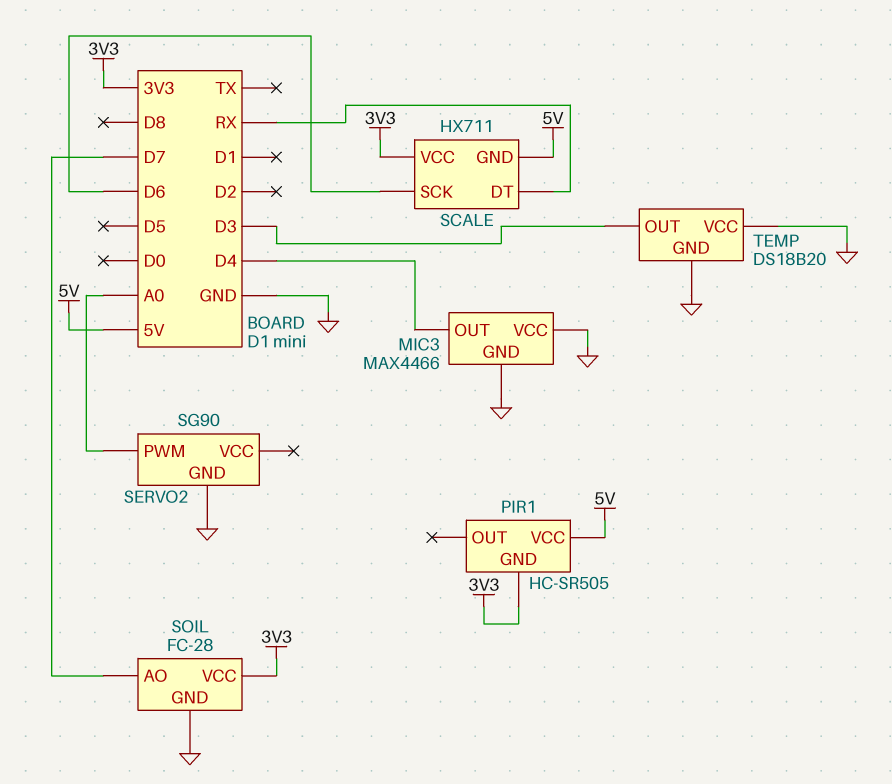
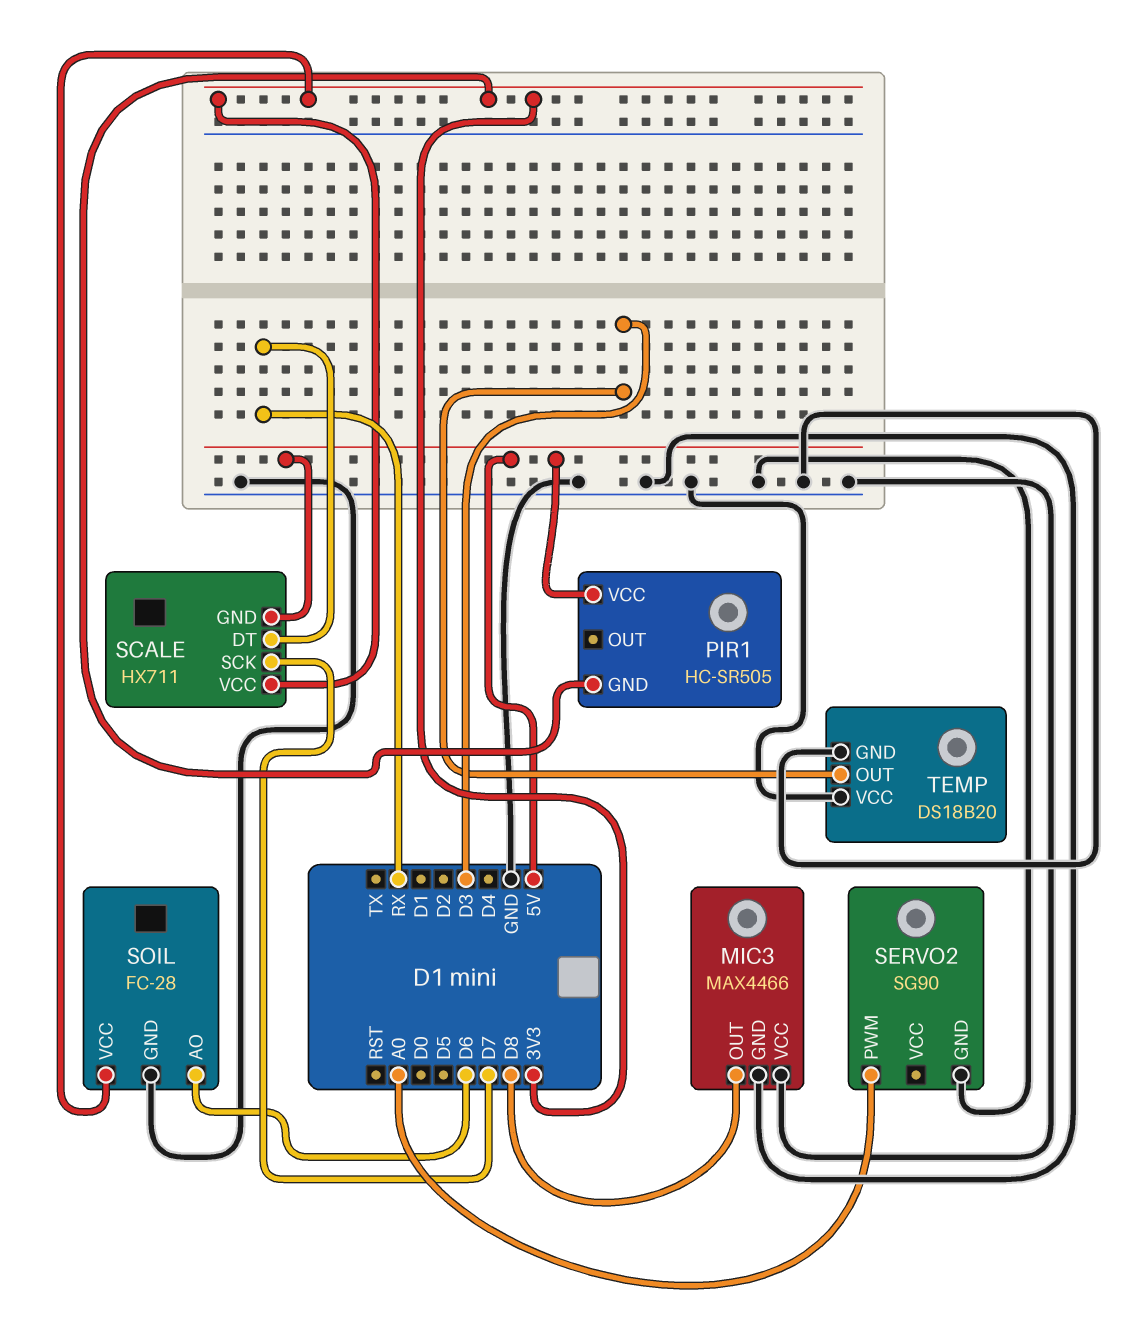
MIC3 pin OUT: D4 -> D8
SCALE pin SCK: D6 -> D7
SOIL pin AO: D7 -> D6

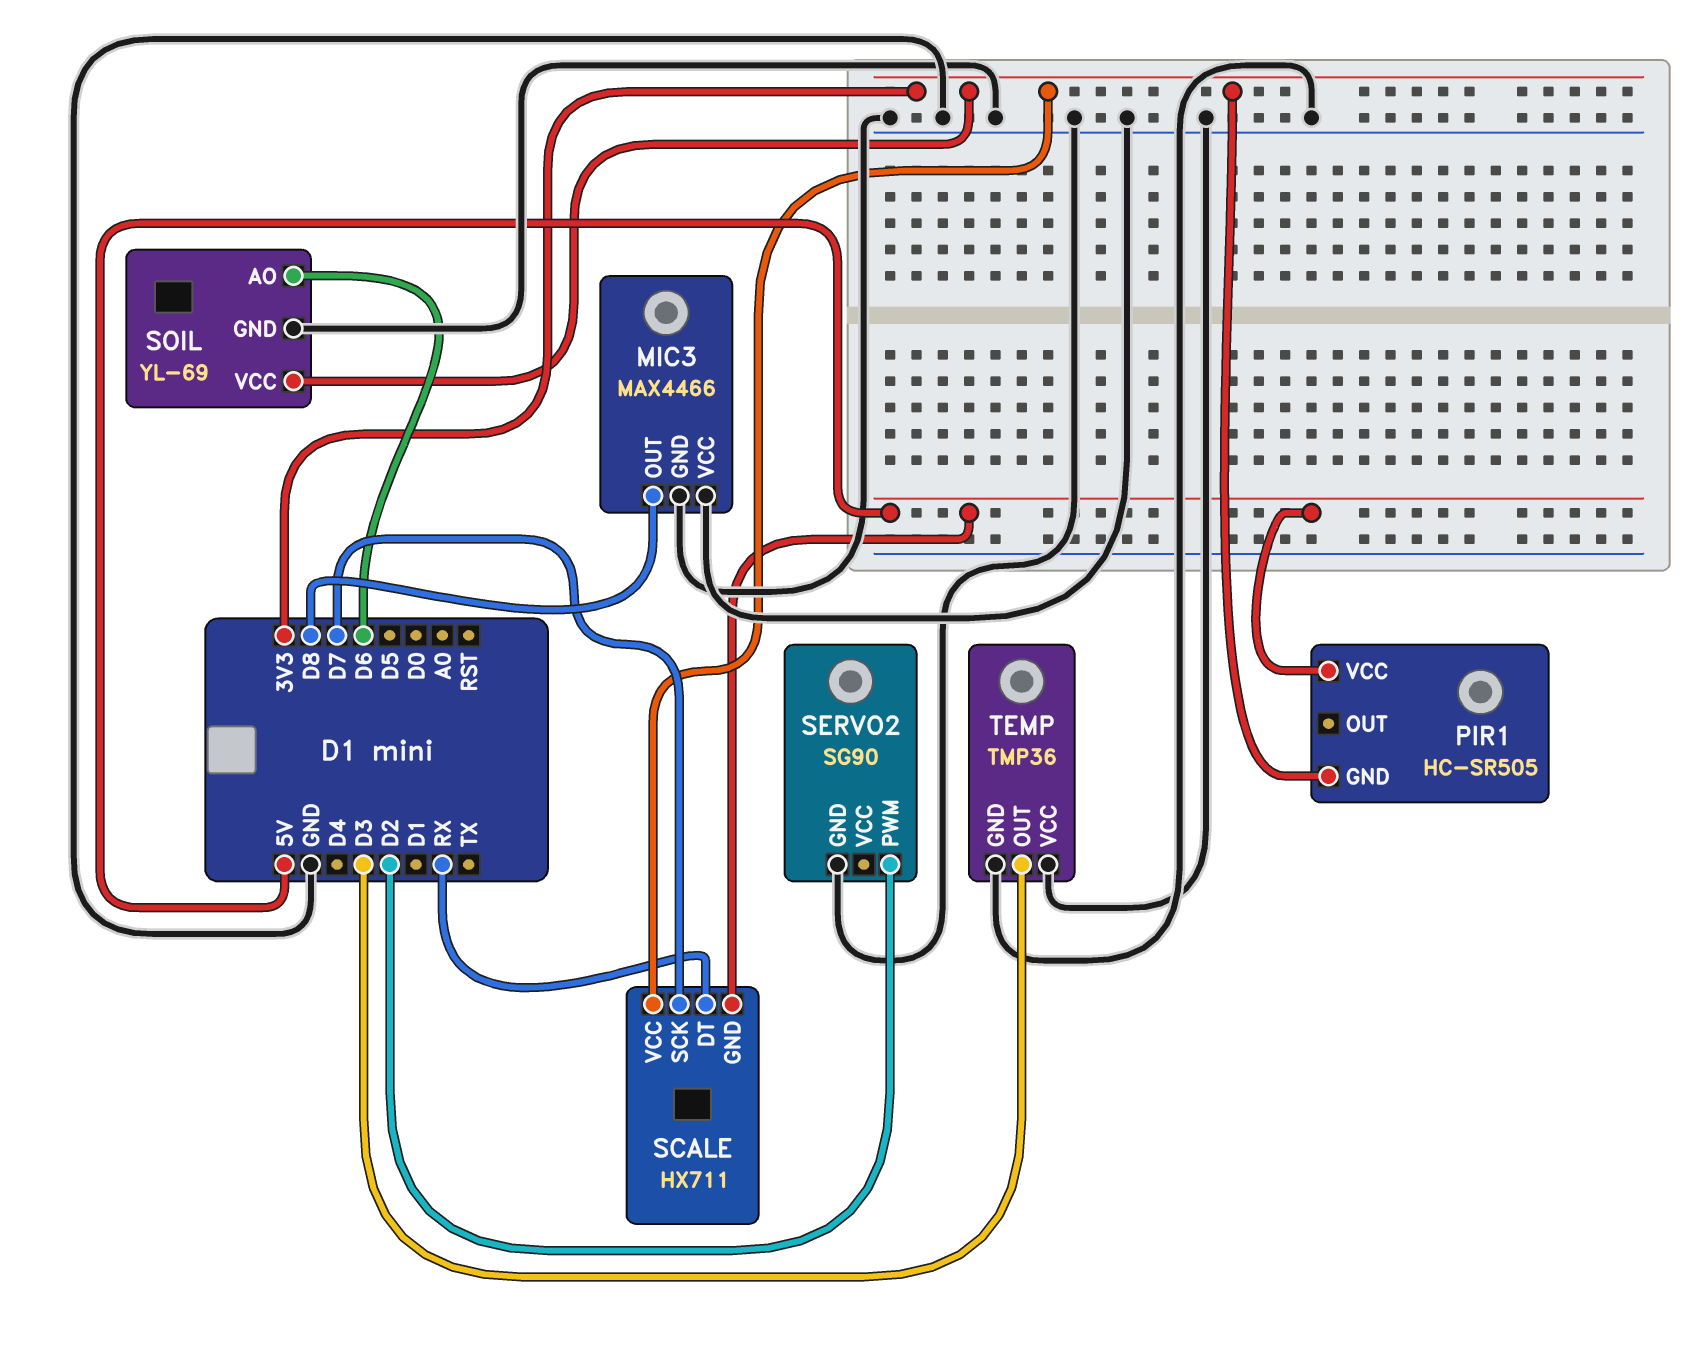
SERVO2 pin PWM: A0 -> D2
SOIL: FC-28 -> YL-69
TEMP: DS18B20 -> TMP36

